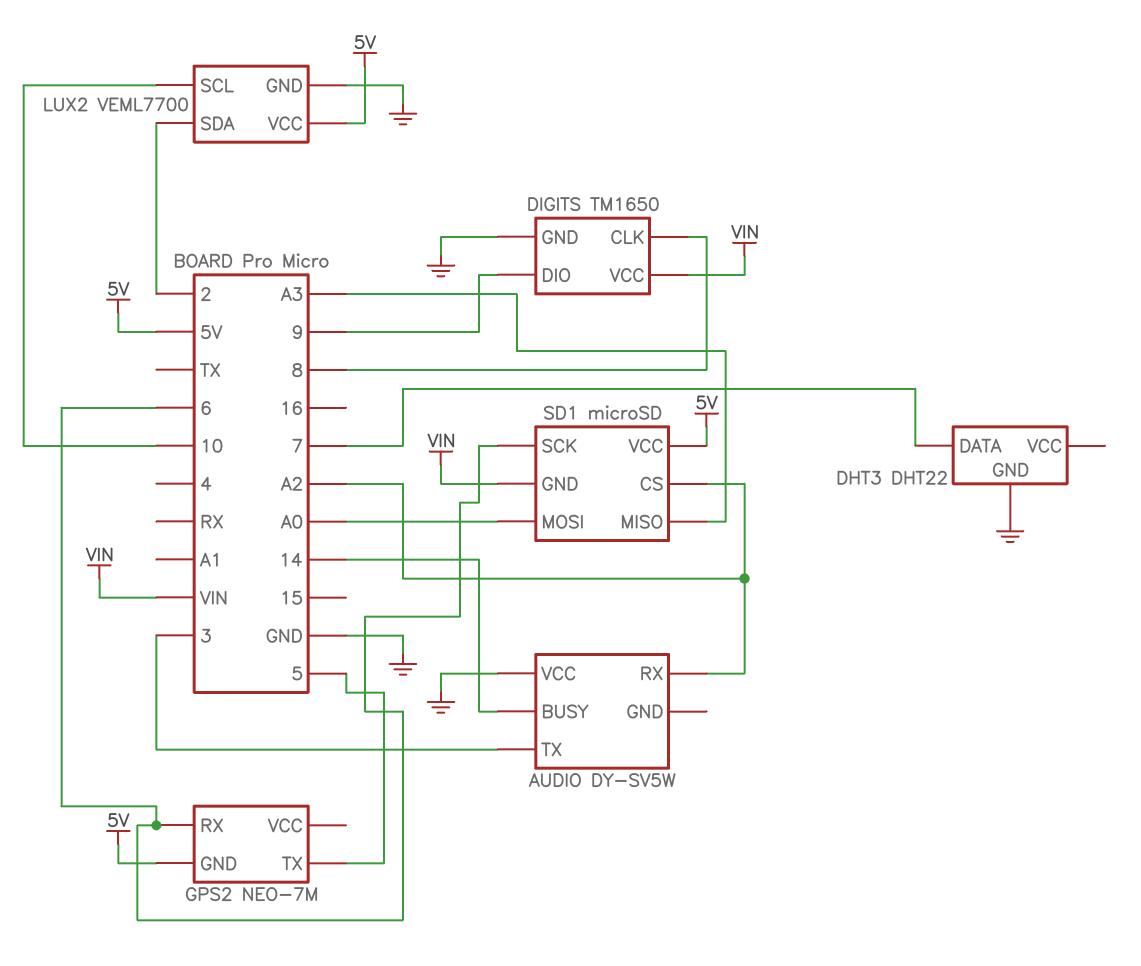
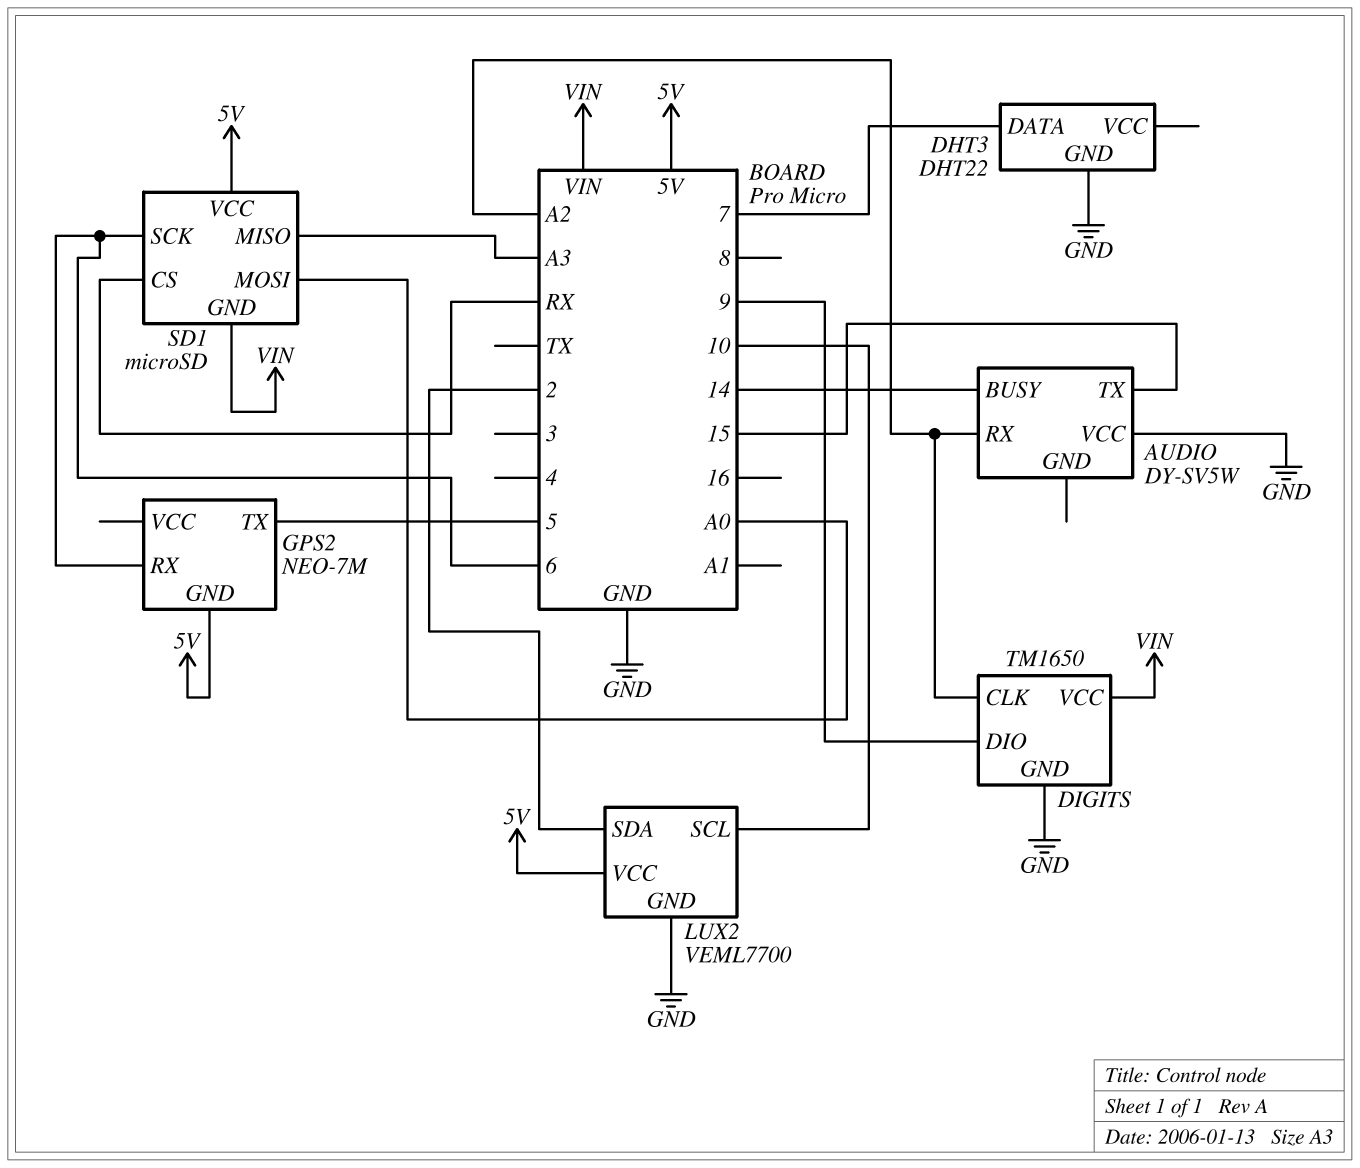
AUDIO pin TX: 3 -> 15
DIGITS pin CLK: 8 -> A2
SD1 pin CS: A2 -> RX

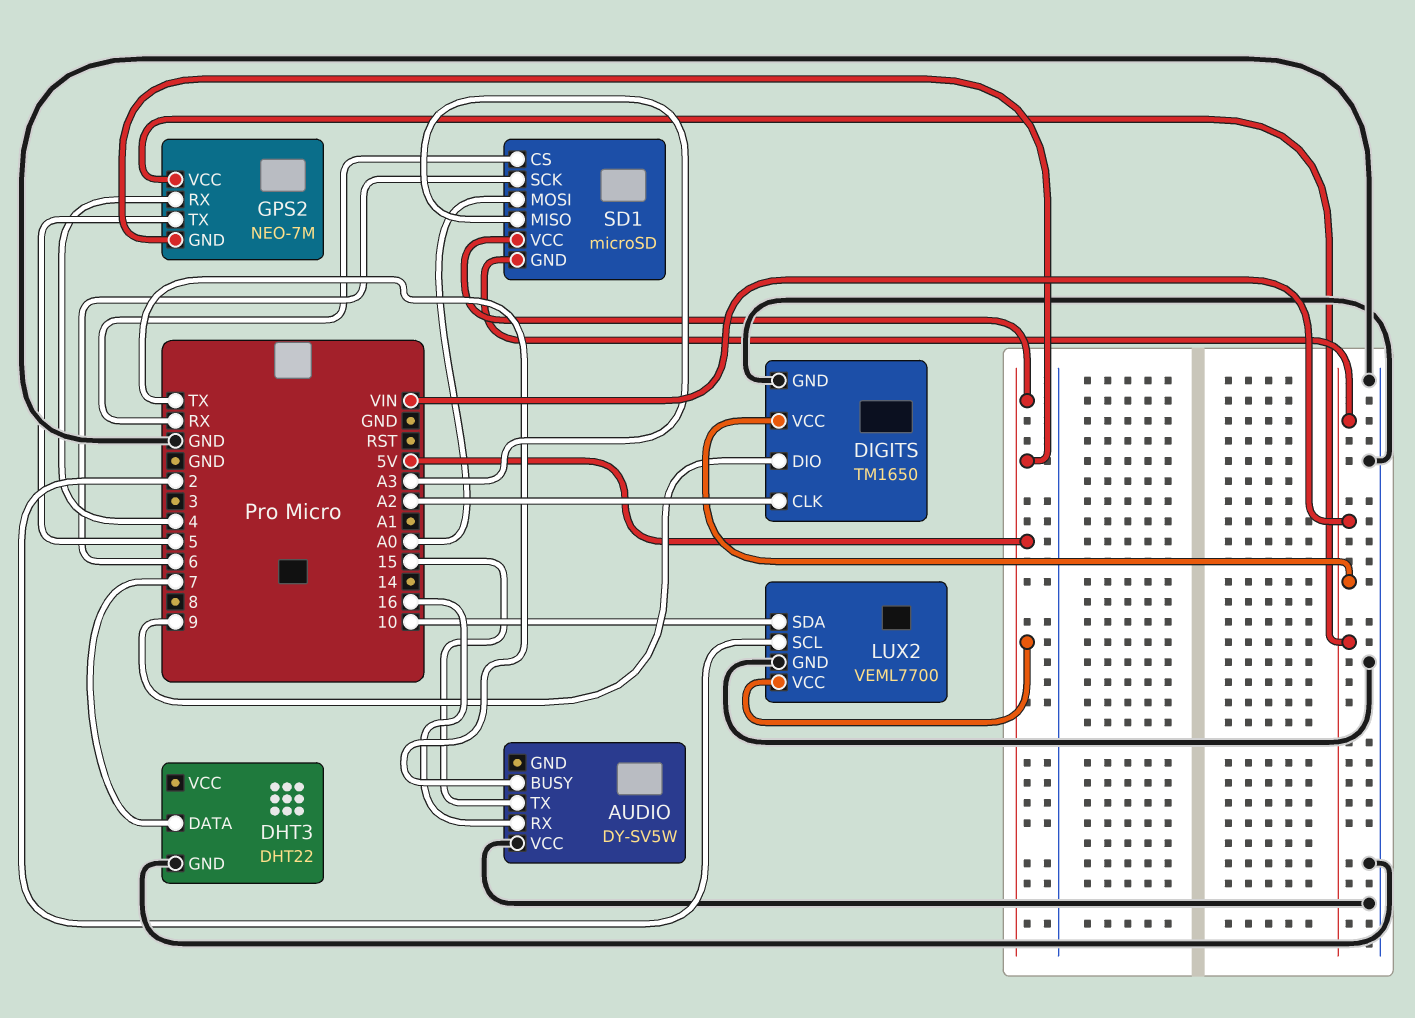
AUDIO pin BUSY: 14 -> TX
AUDIO pin RX: A2 -> 16
GPS2 pin RX: 6 -> 4
GPS2 pin VCC: none -> VIN
LUX2 pin SCL: 10 -> 2
LUX2 pin SDA: 2 -> 10

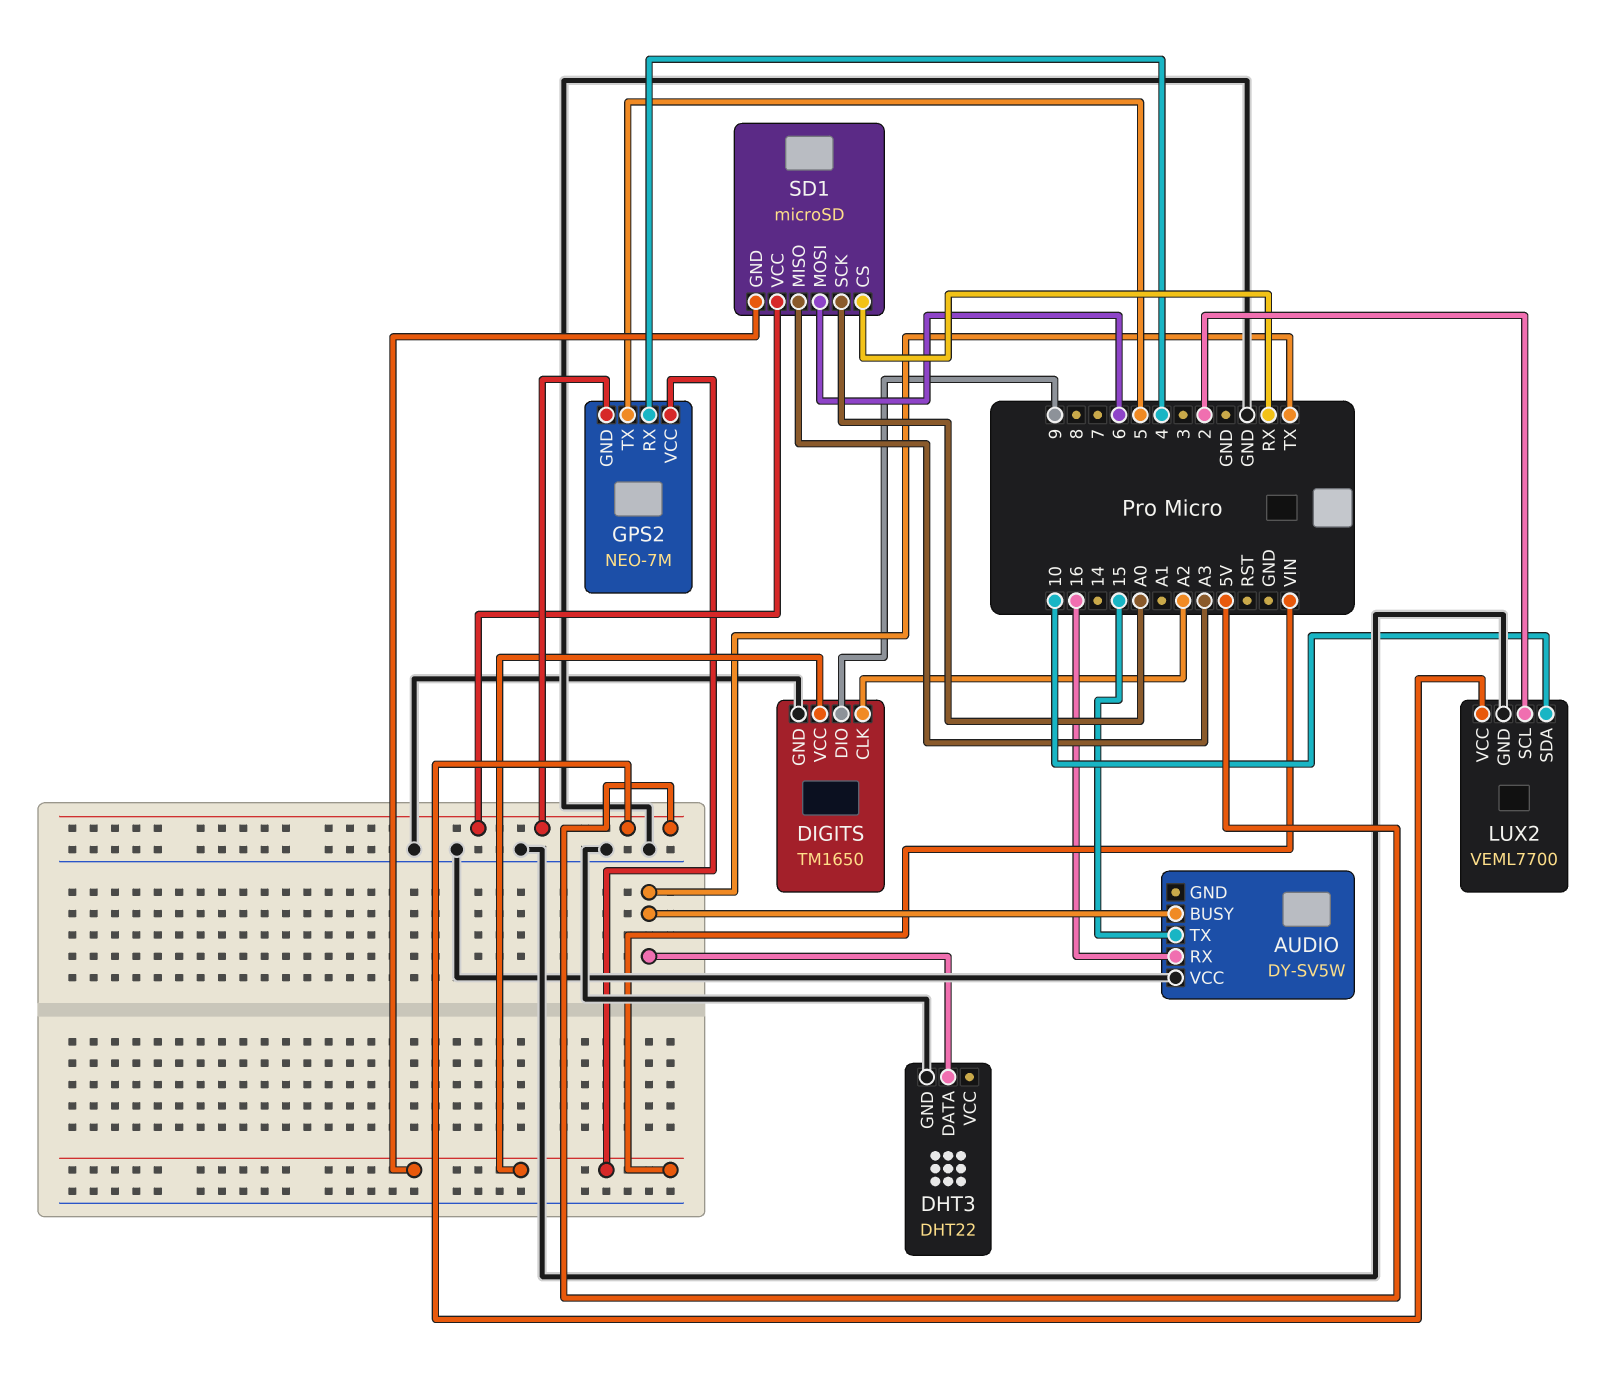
DHT3 pin DATA: 7 -> TX
SD1 pin MOSI: A0 -> 6
SD1 pin SCK: 6 -> A0

